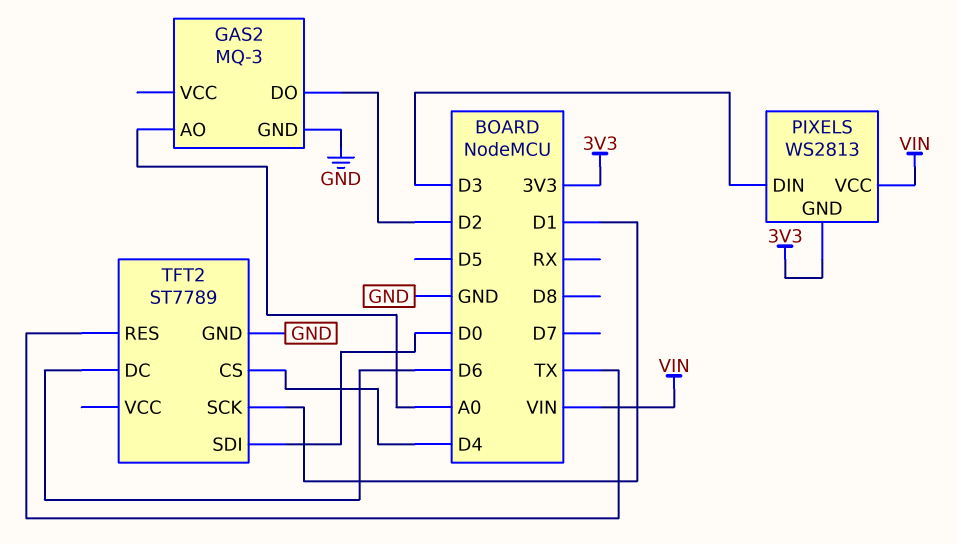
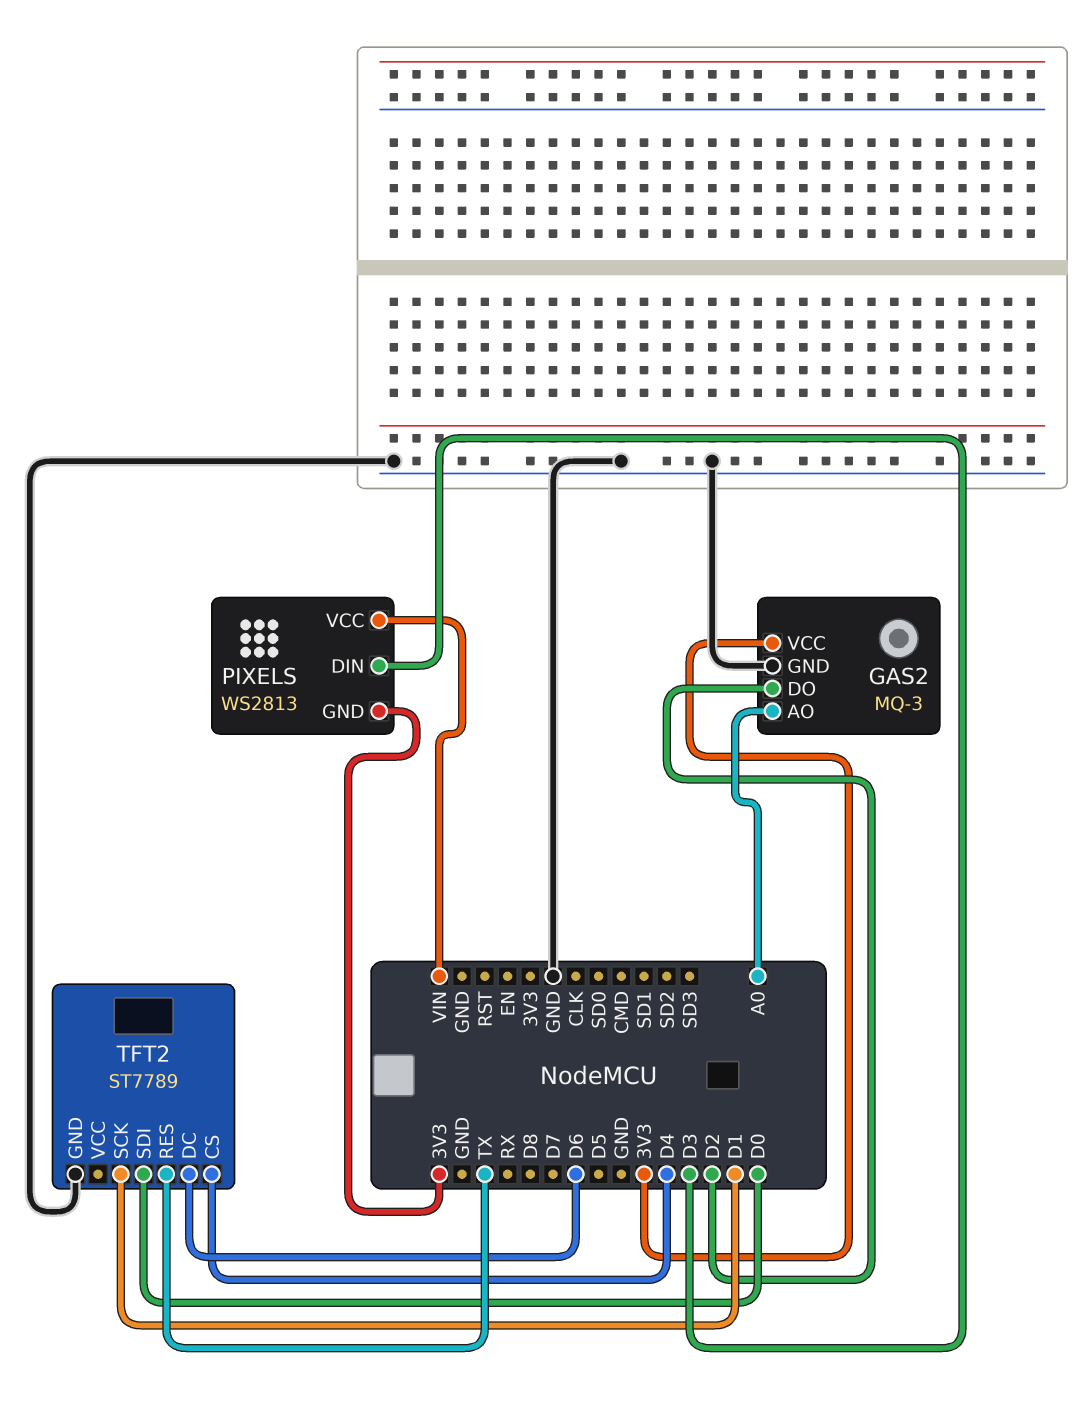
GAS2 pin VCC: none -> 3V3

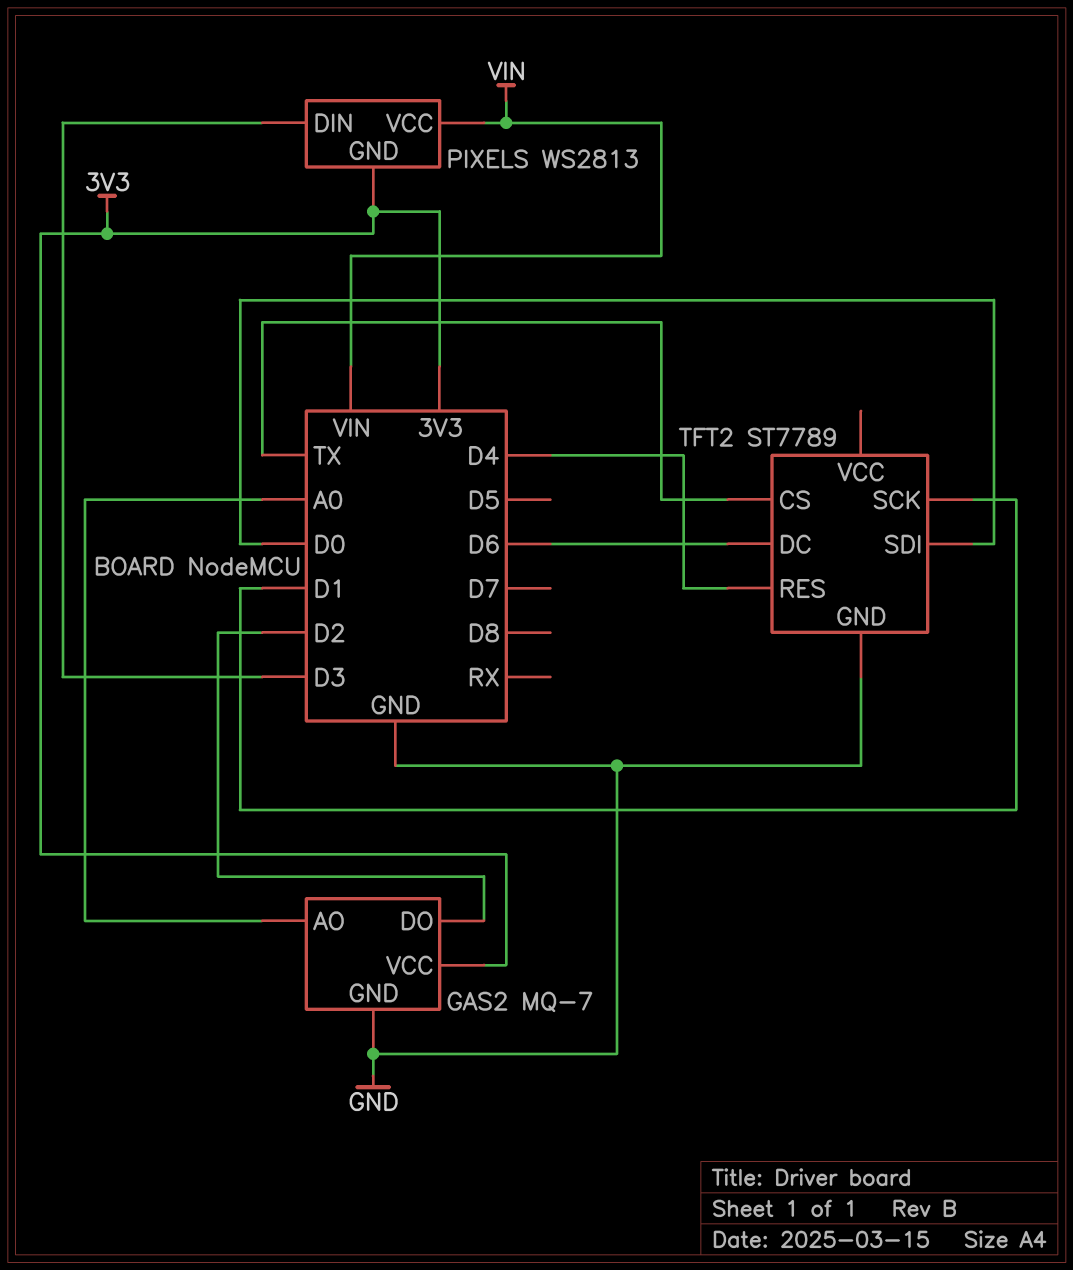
GAS2: MQ-3 -> MQ-7
TFT2 pin CS: D4 -> TX
TFT2 pin RES: TX -> D4

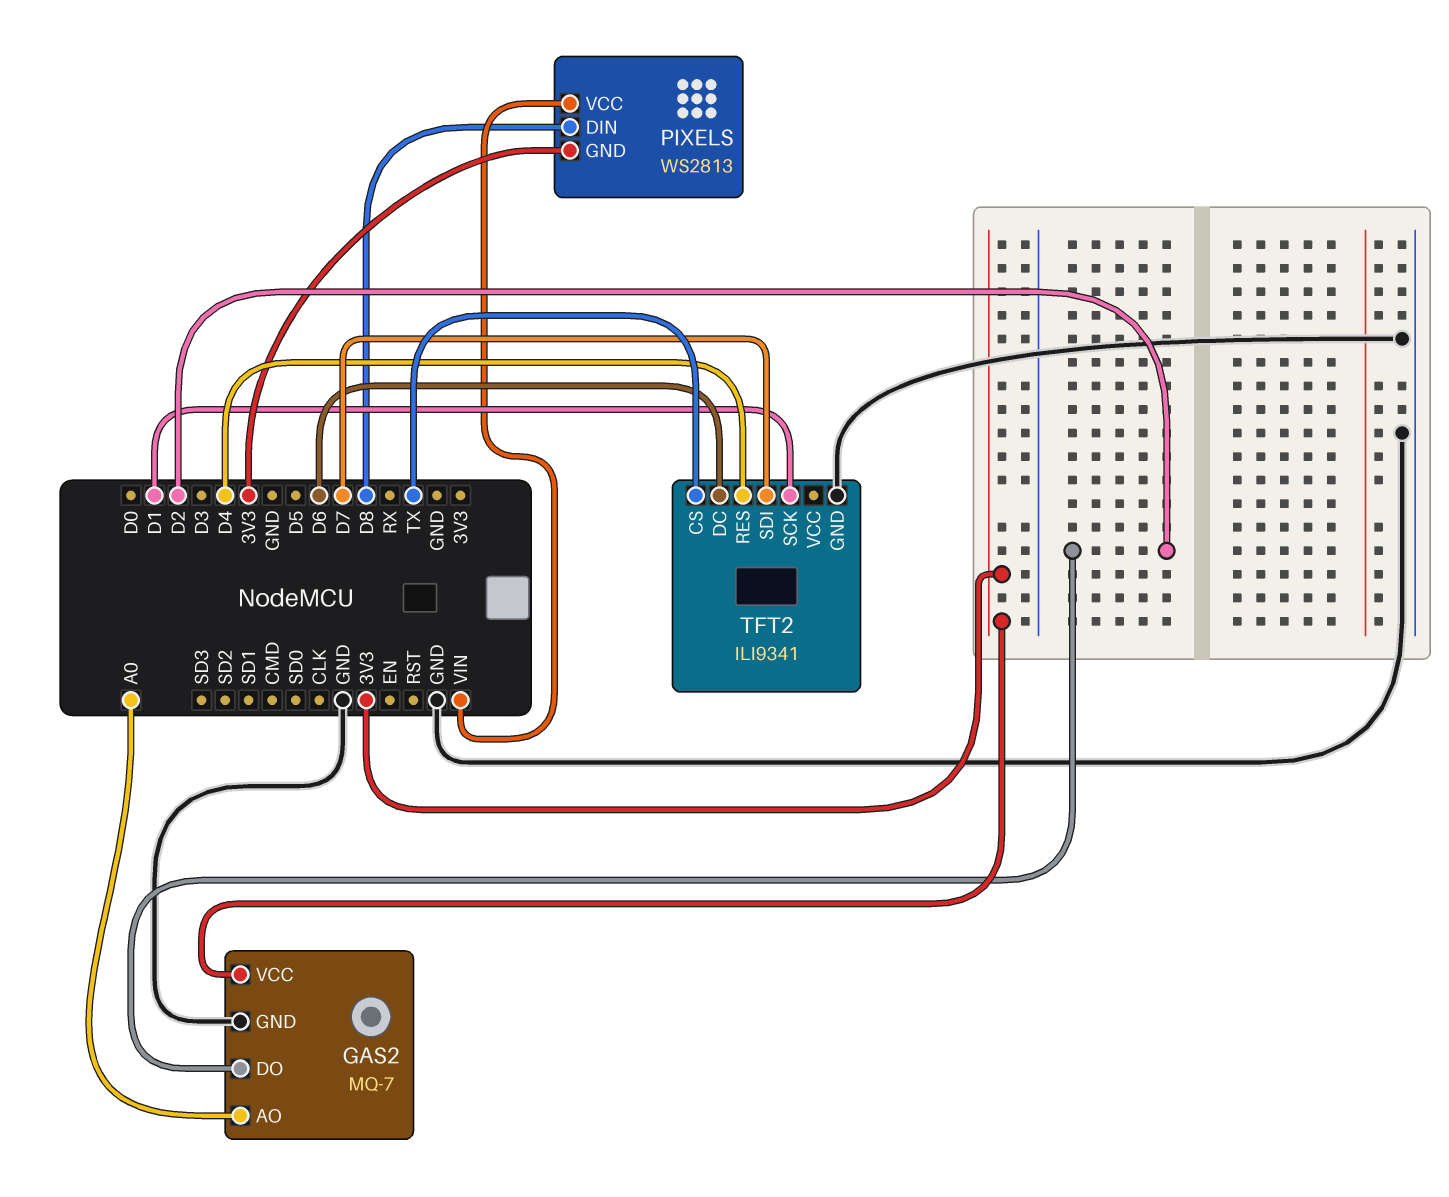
PIXELS pin DIN: D3 -> D8
TFT2: ST7789 -> ILI9341
TFT2 pin SDI: D0 -> D7

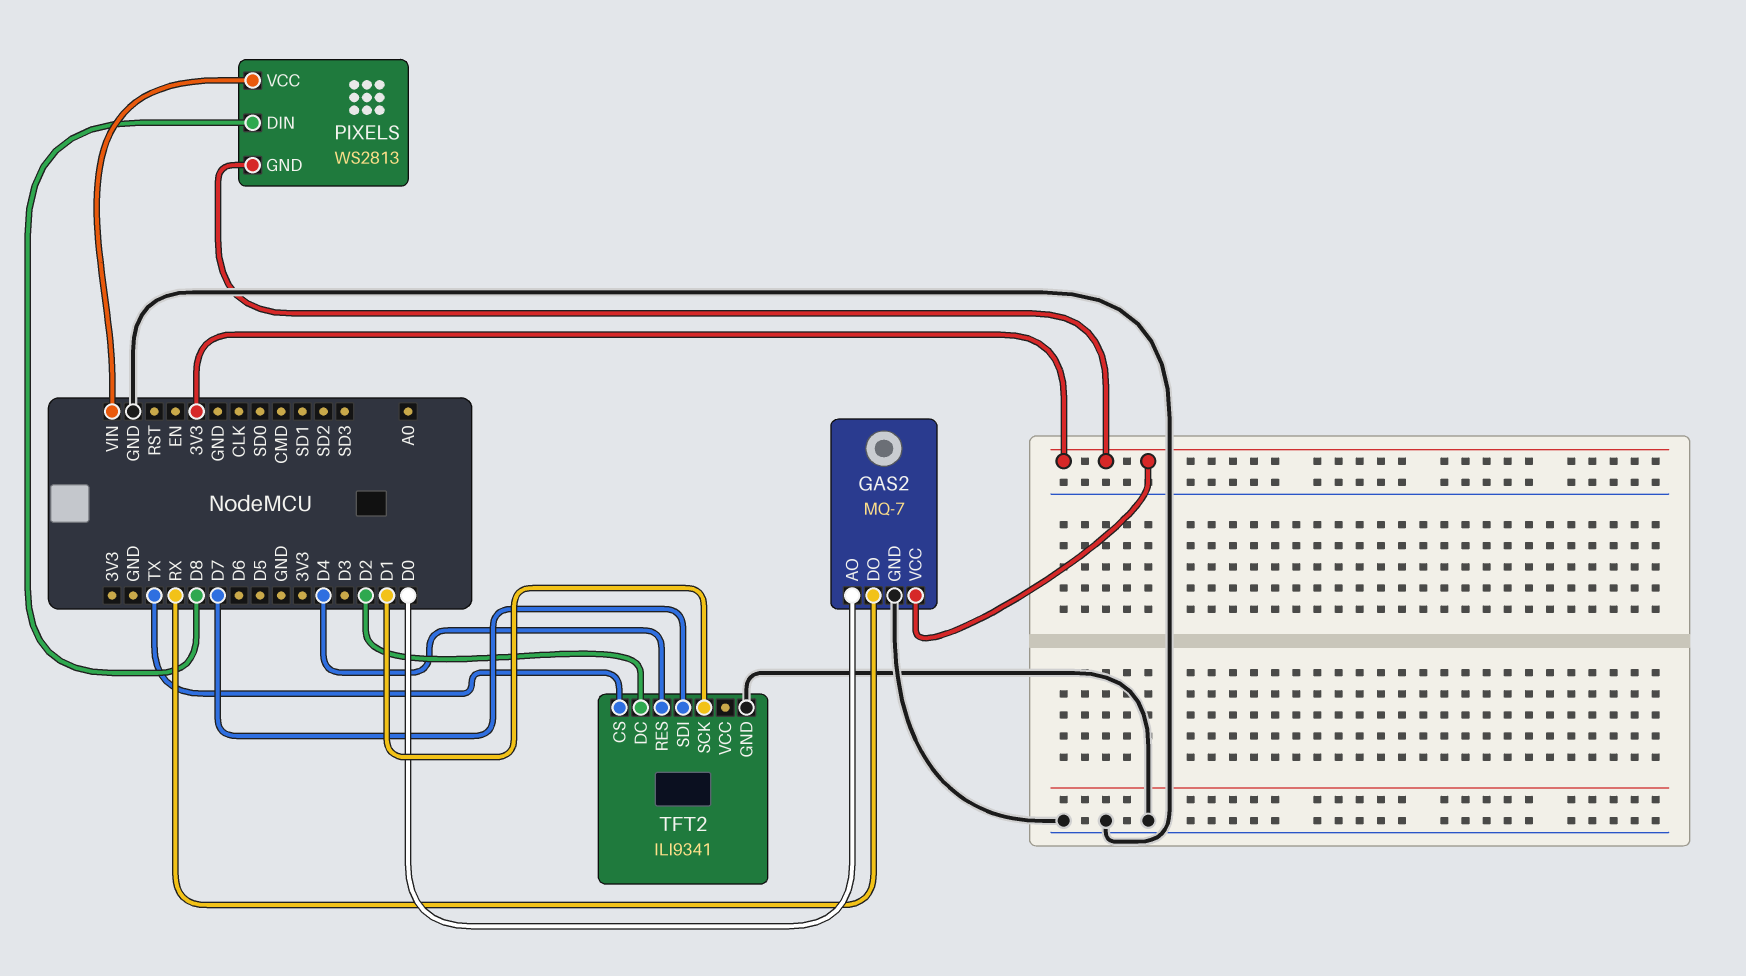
GAS2 pin AO: A0 -> D0
GAS2 pin DO: D2 -> RX
TFT2 pin DC: D6 -> D2

